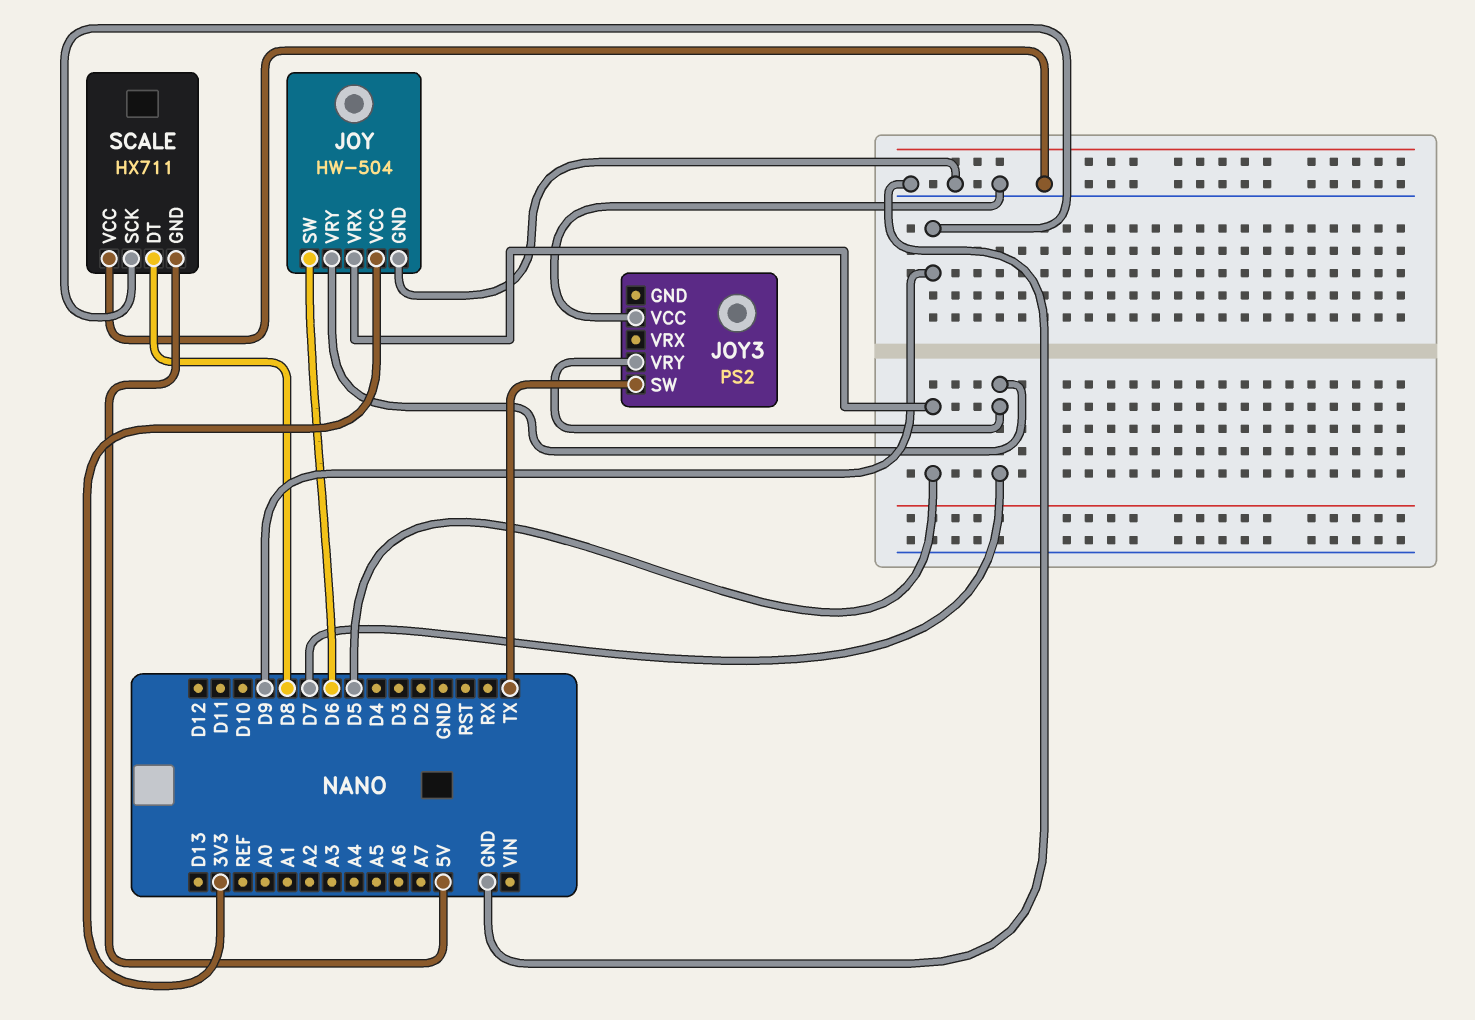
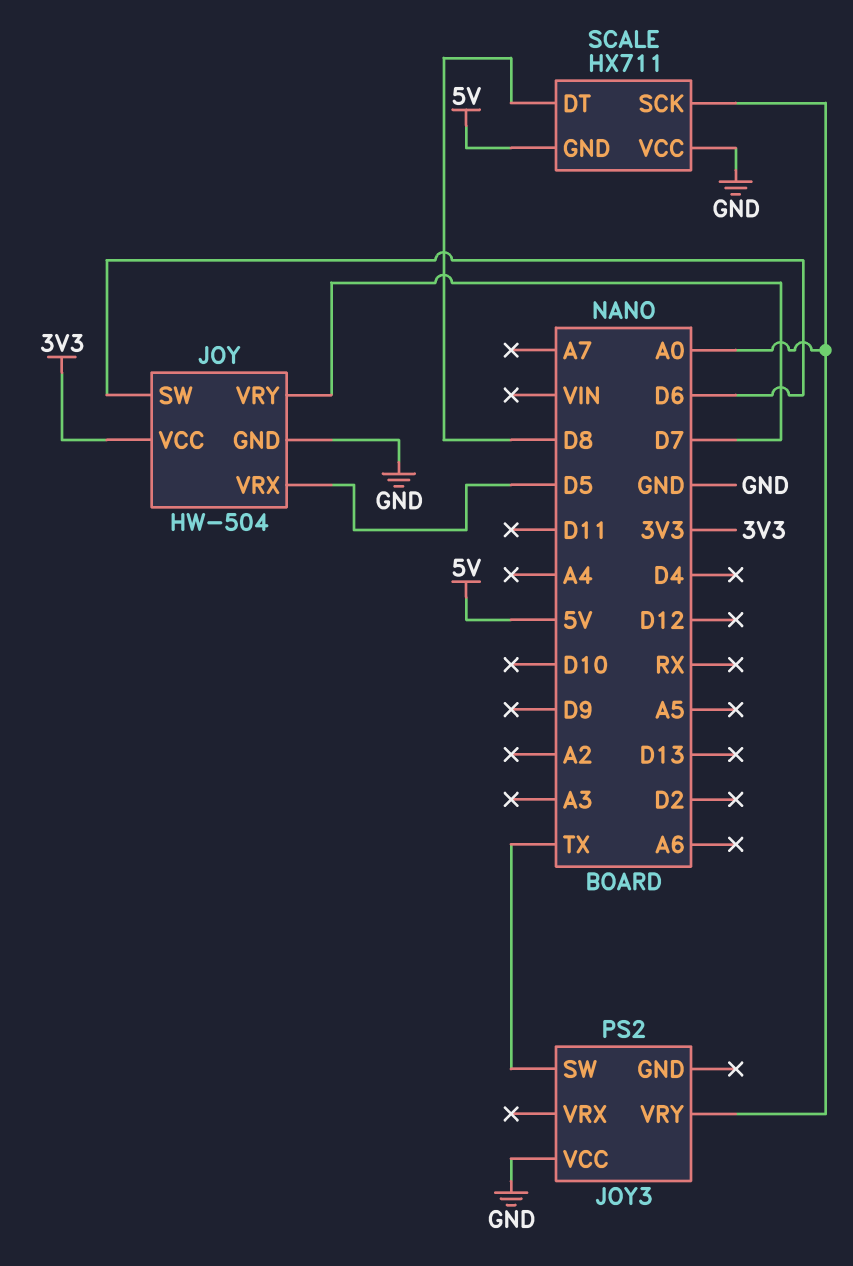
JOY3 pin VRY: D7 -> A0
SCALE pin SCK: D9 -> A0

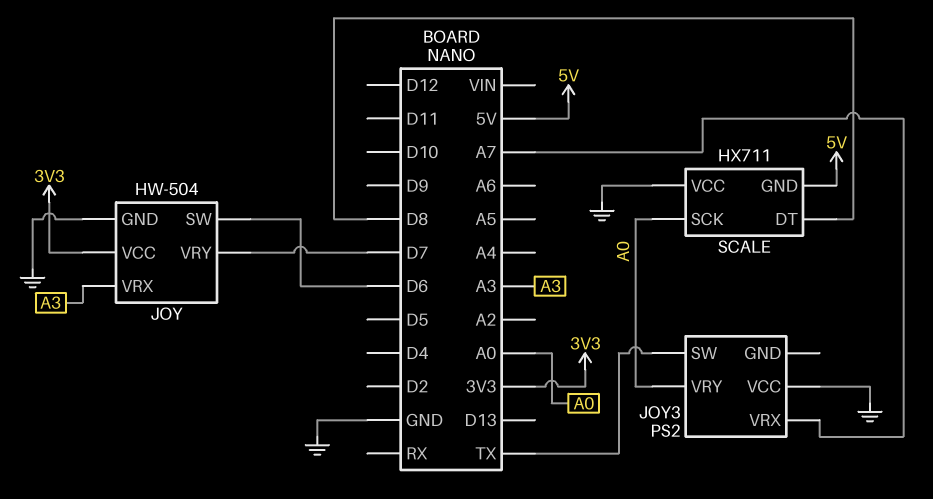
JOY pin VRX: D5 -> A3
JOY3 pin VRX: none -> A7

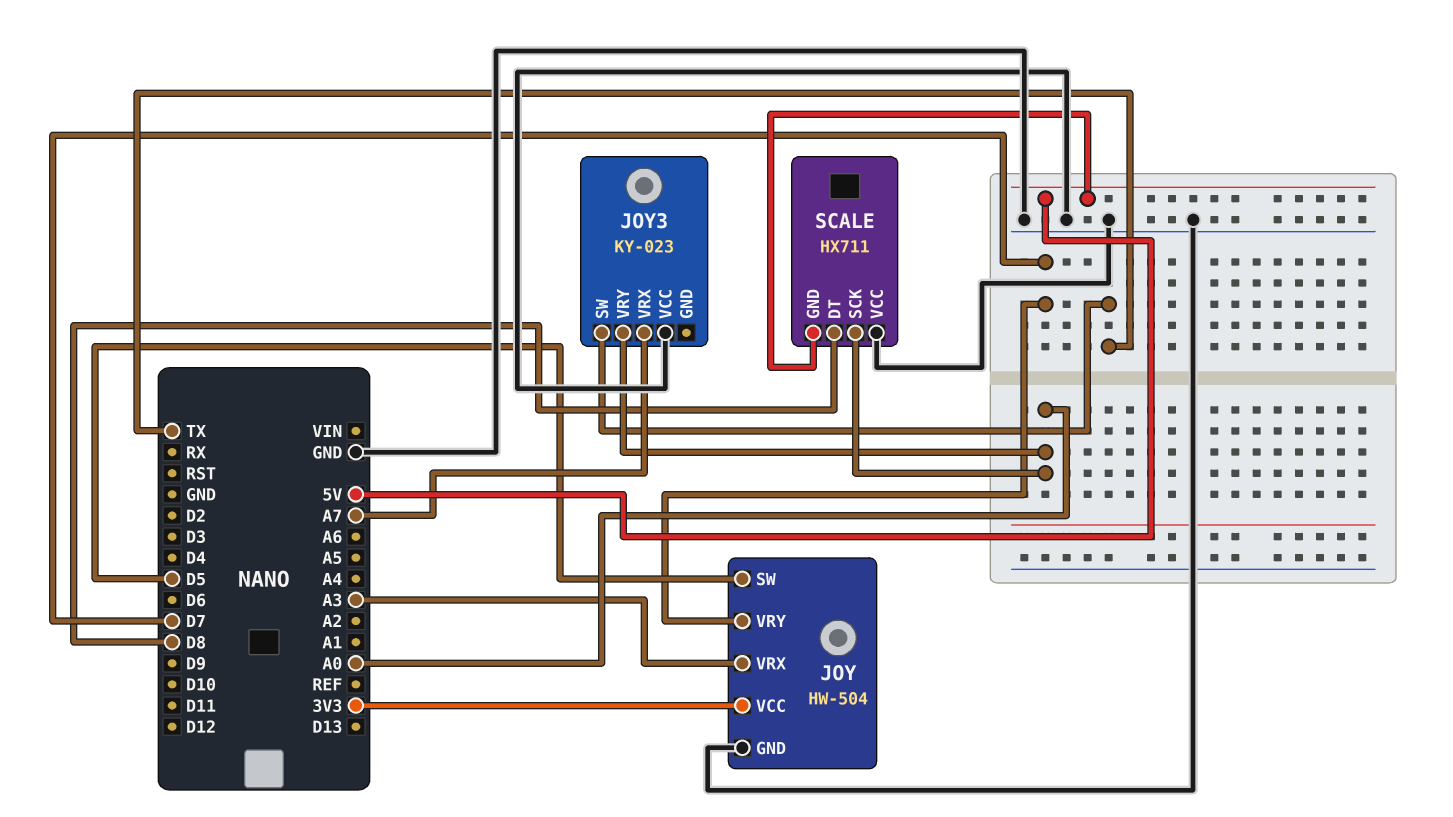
JOY pin SW: D6 -> D5
JOY3: PS2 -> KY-023

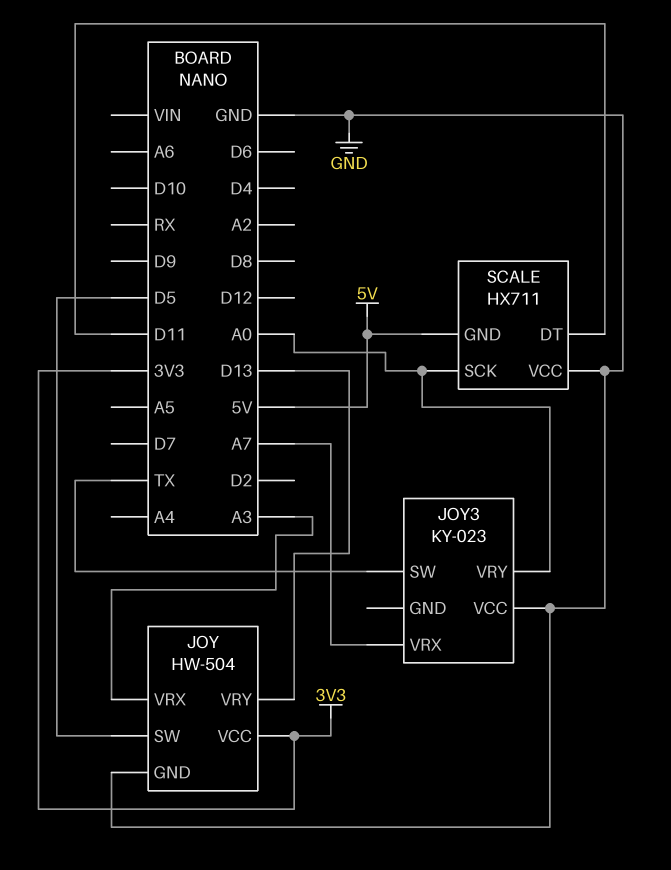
JOY pin VRY: D7 -> D13
SCALE pin DT: D8 -> D11

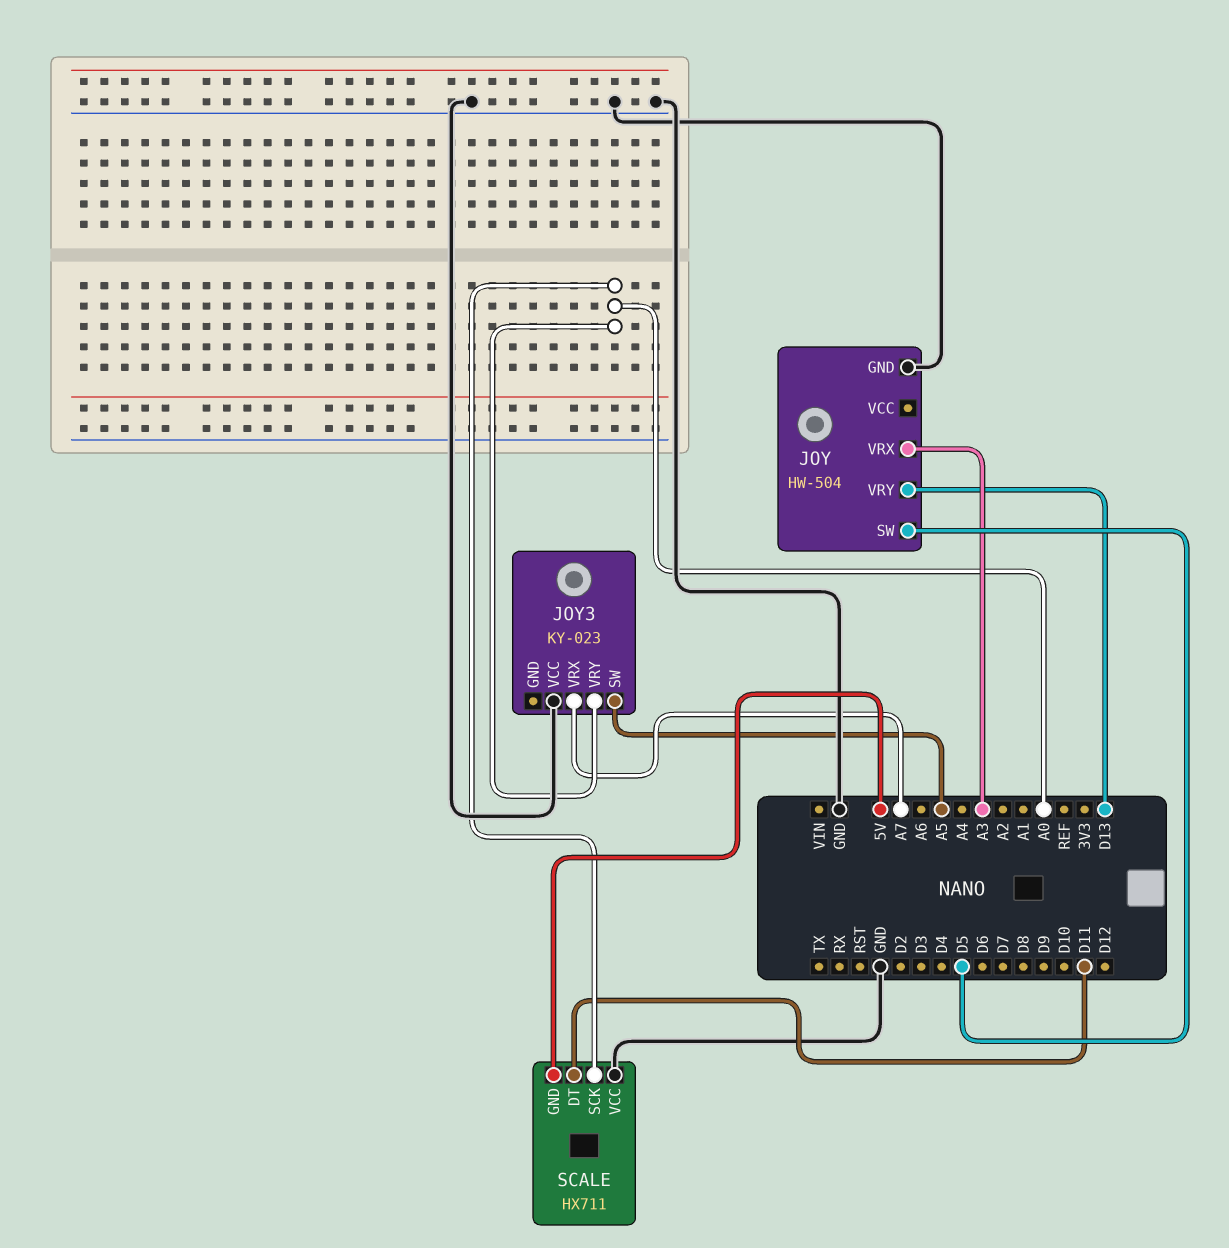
JOY pin VCC: 3V3 -> none
JOY3 pin SW: TX -> A5

